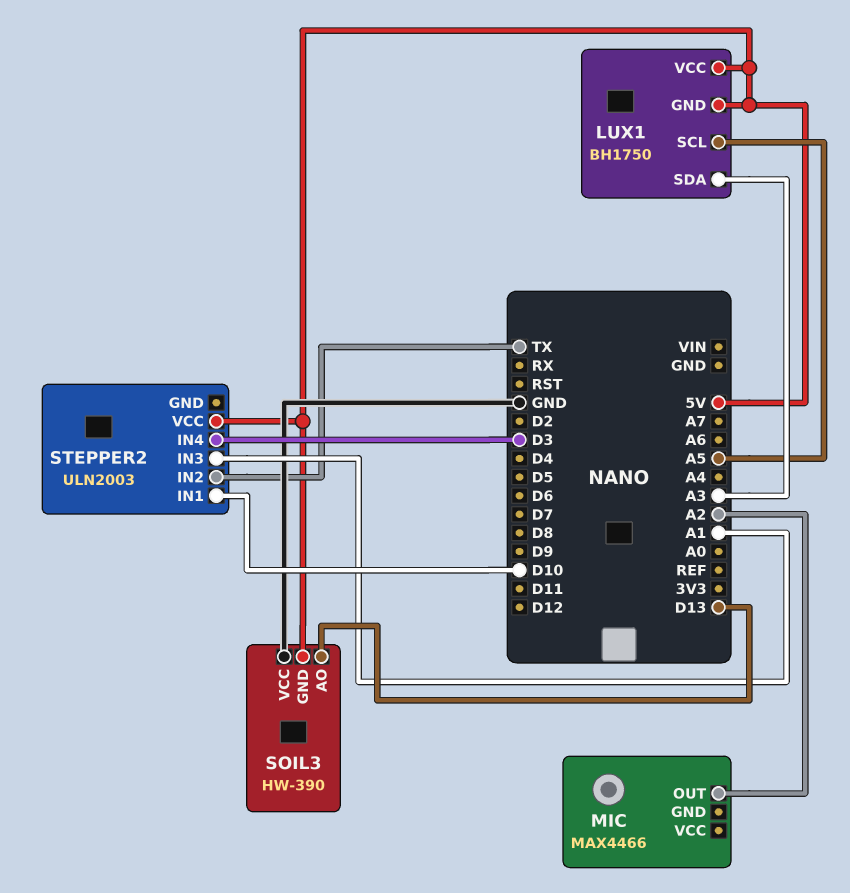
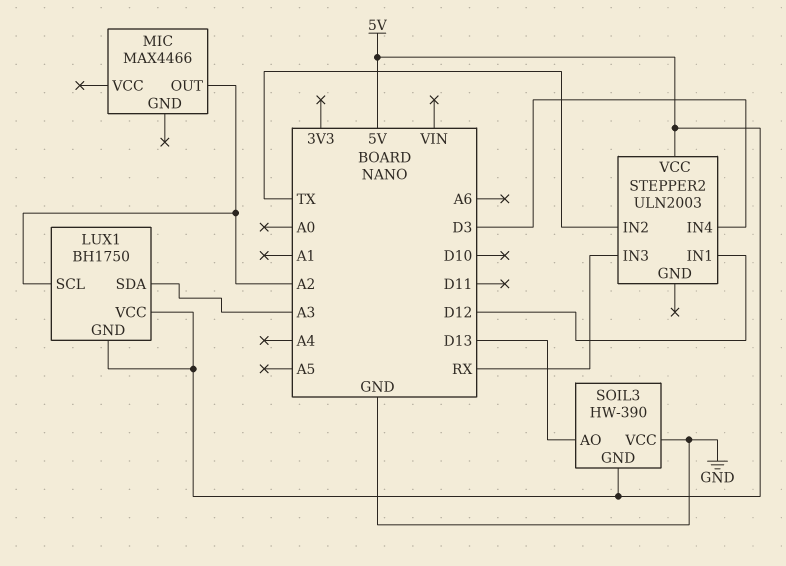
LUX1 pin SCL: A5 -> A2
STEPPER2 pin IN1: D10 -> D12
STEPPER2 pin IN3: A1 -> RX

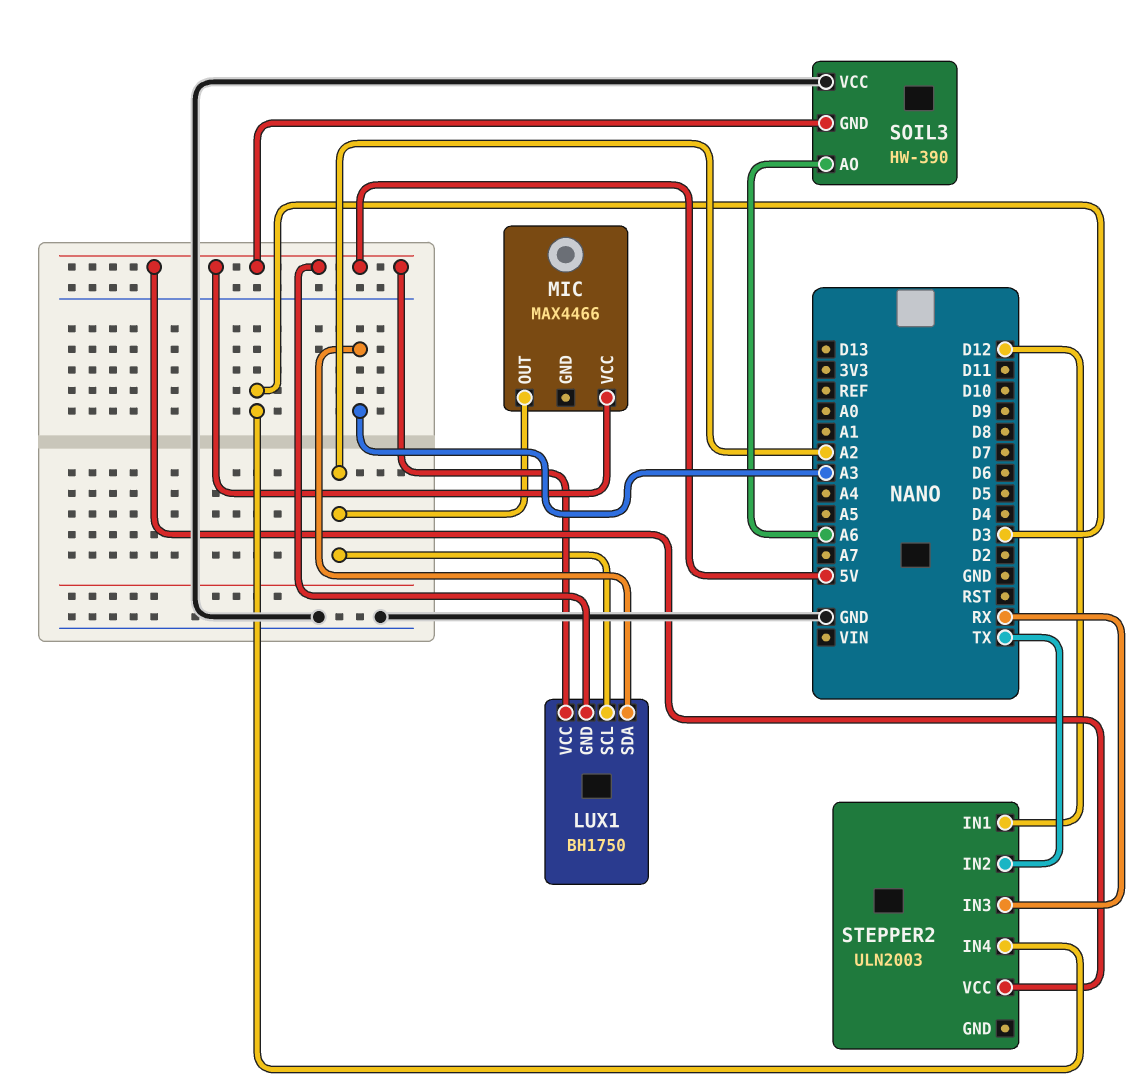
MIC pin VCC: none -> 5V
SOIL3 pin AO: D13 -> A6

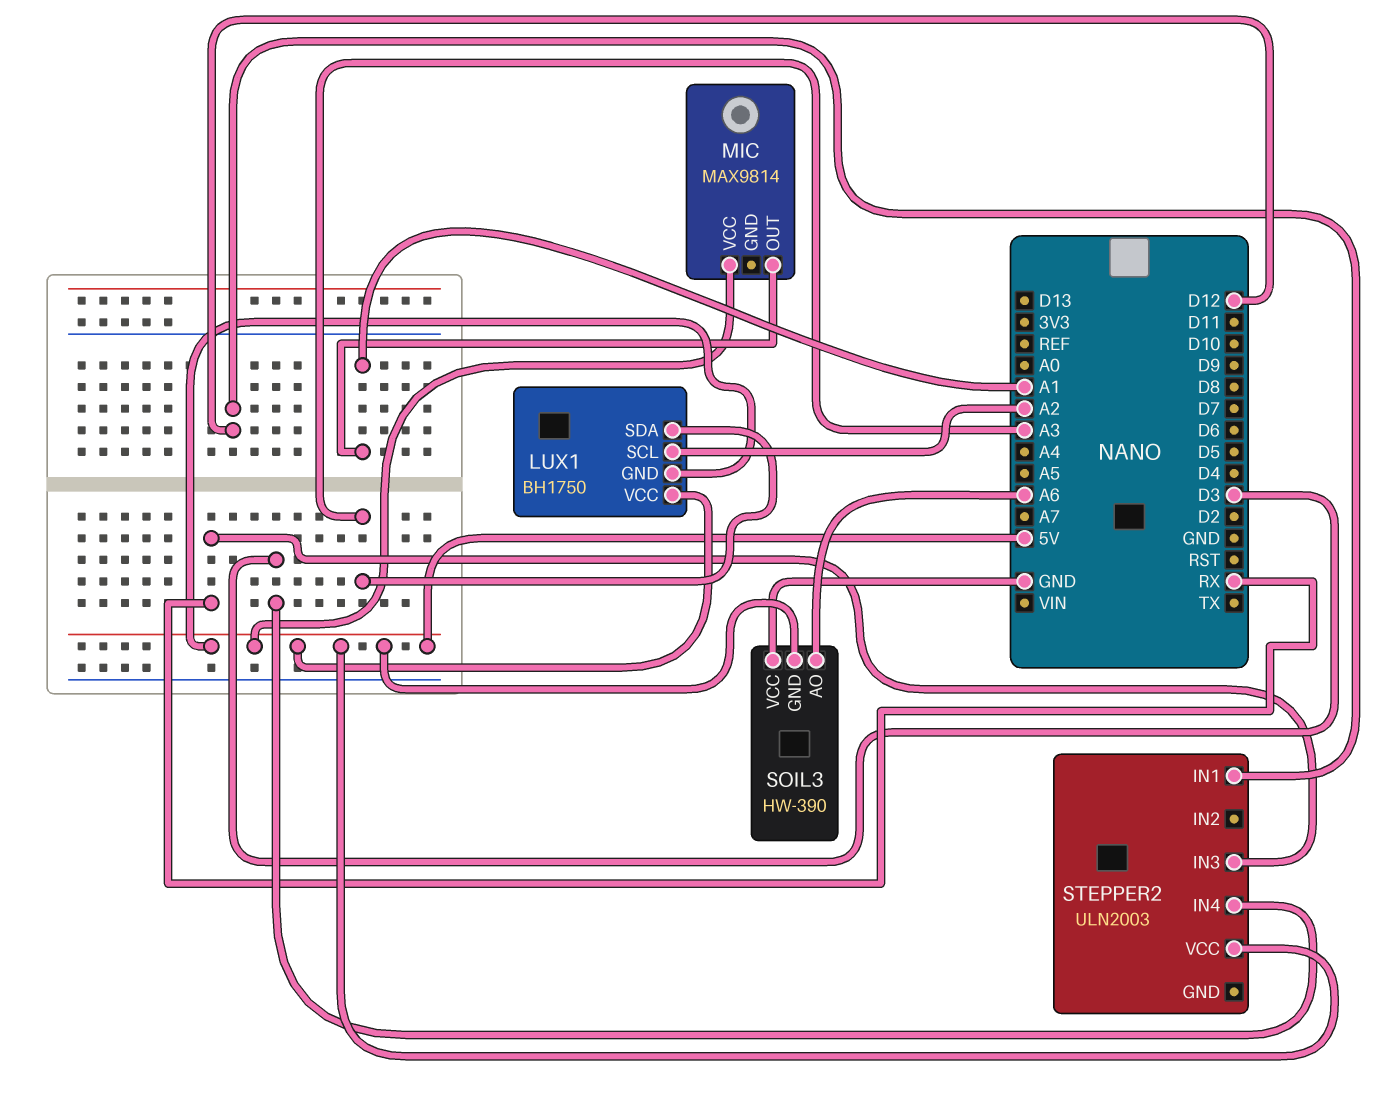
MIC: MAX4466 -> MAX9814
MIC pin OUT: A2 -> A1
STEPPER2 pin IN2: TX -> none

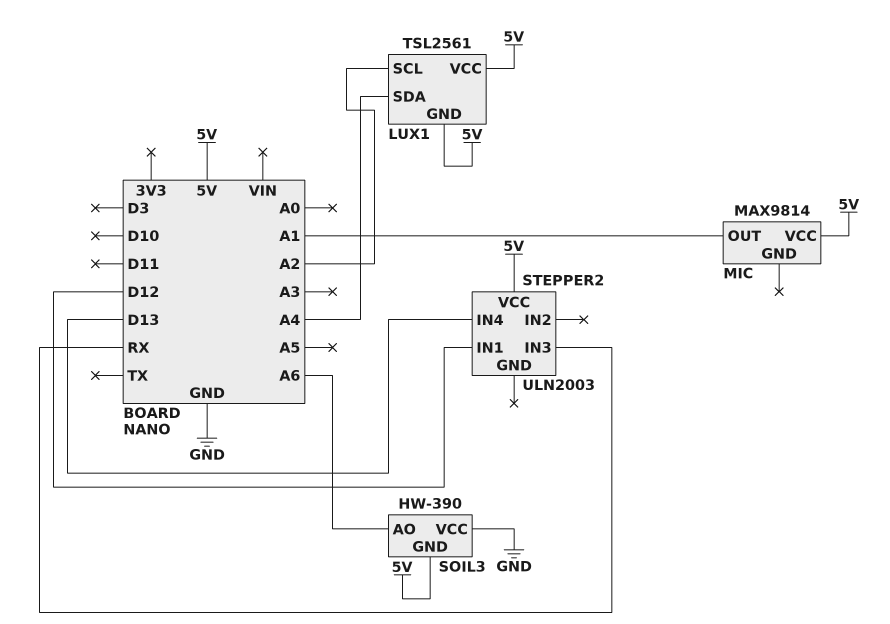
LUX1: BH1750 -> TSL2561
LUX1 pin SDA: A3 -> A4
STEPPER2 pin IN4: D3 -> D13

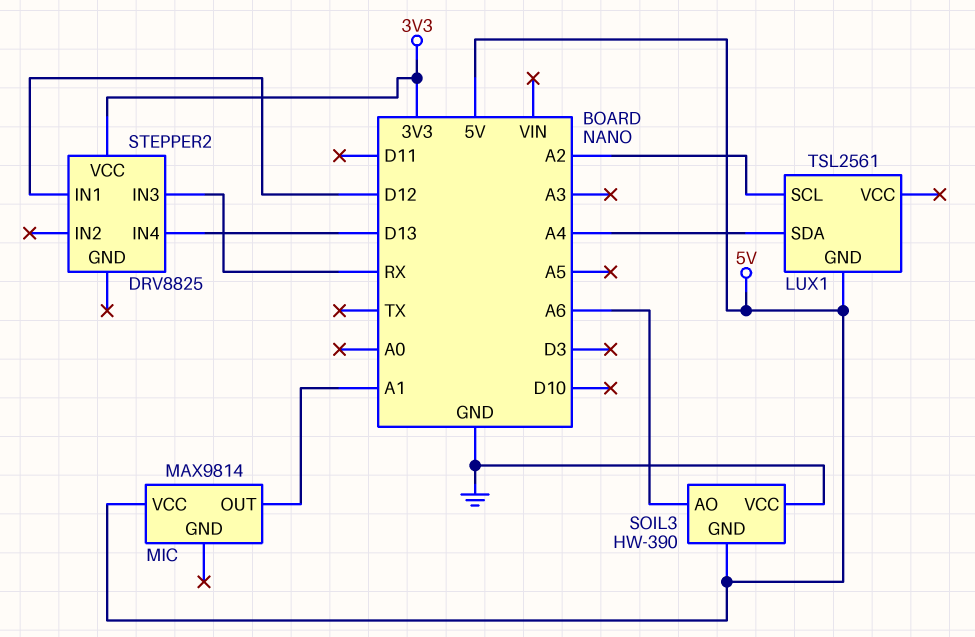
LUX1 pin VCC: 5V -> none
STEPPER2: ULN2003 -> DRV8825
STEPPER2 pin VCC: 5V -> 3V3

